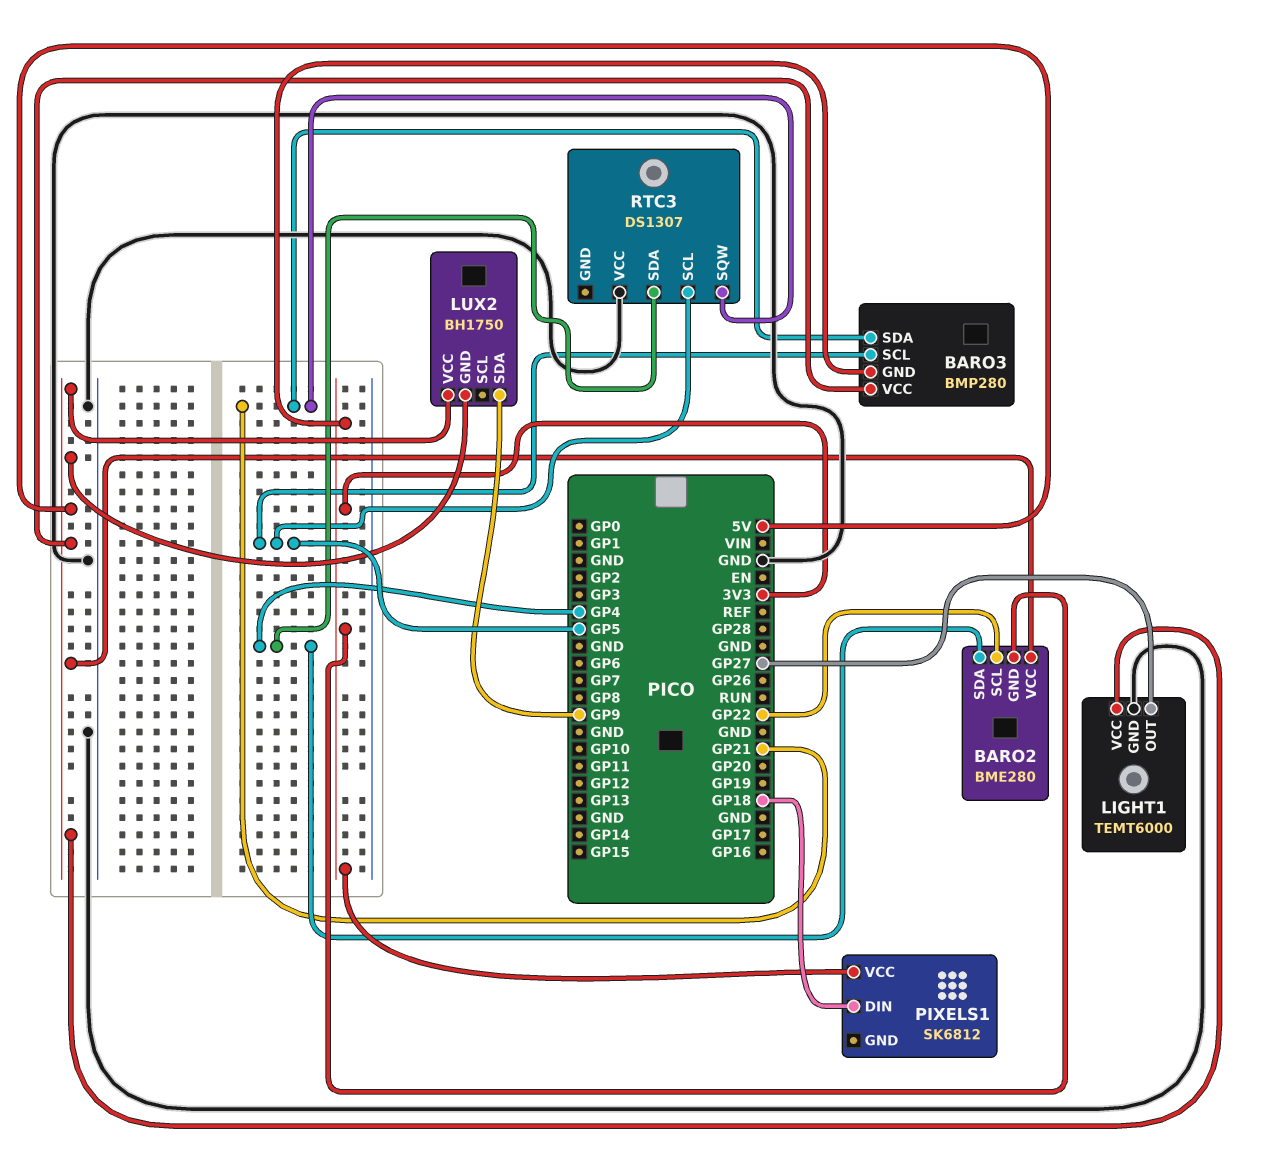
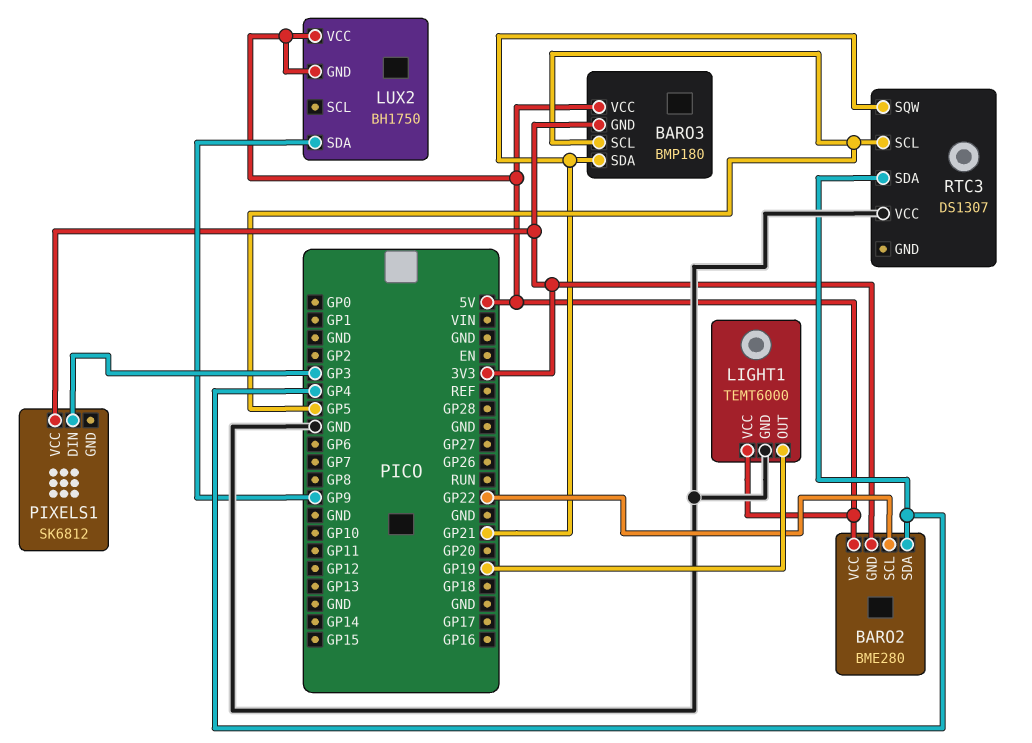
BARO3: BMP280 -> BMP180
LIGHT1 pin OUT: GP27 -> GP19
PIXELS1 pin DIN: GP18 -> GP3

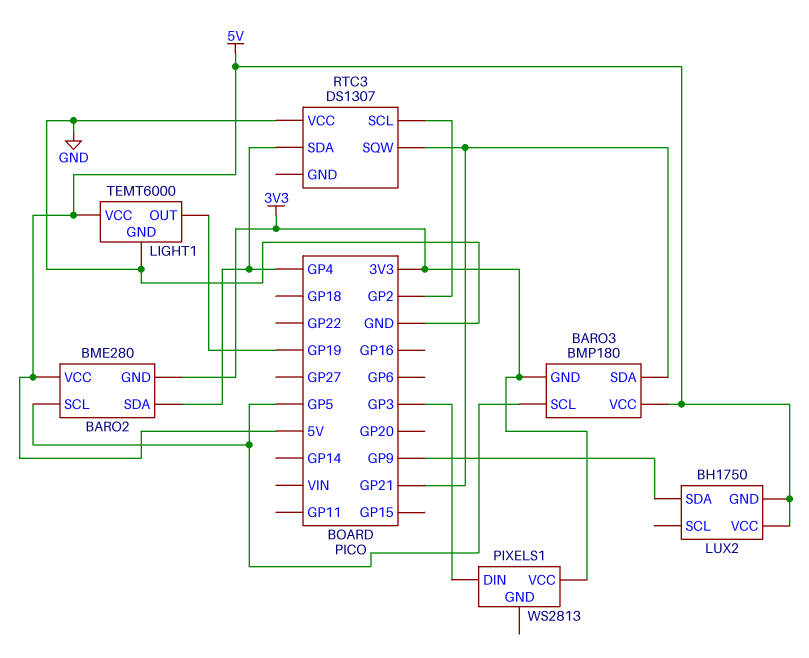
BARO2 pin SCL: GP22 -> GP5
PIXELS1: SK6812 -> WS2813
RTC3 pin SCL: GP5 -> GP2

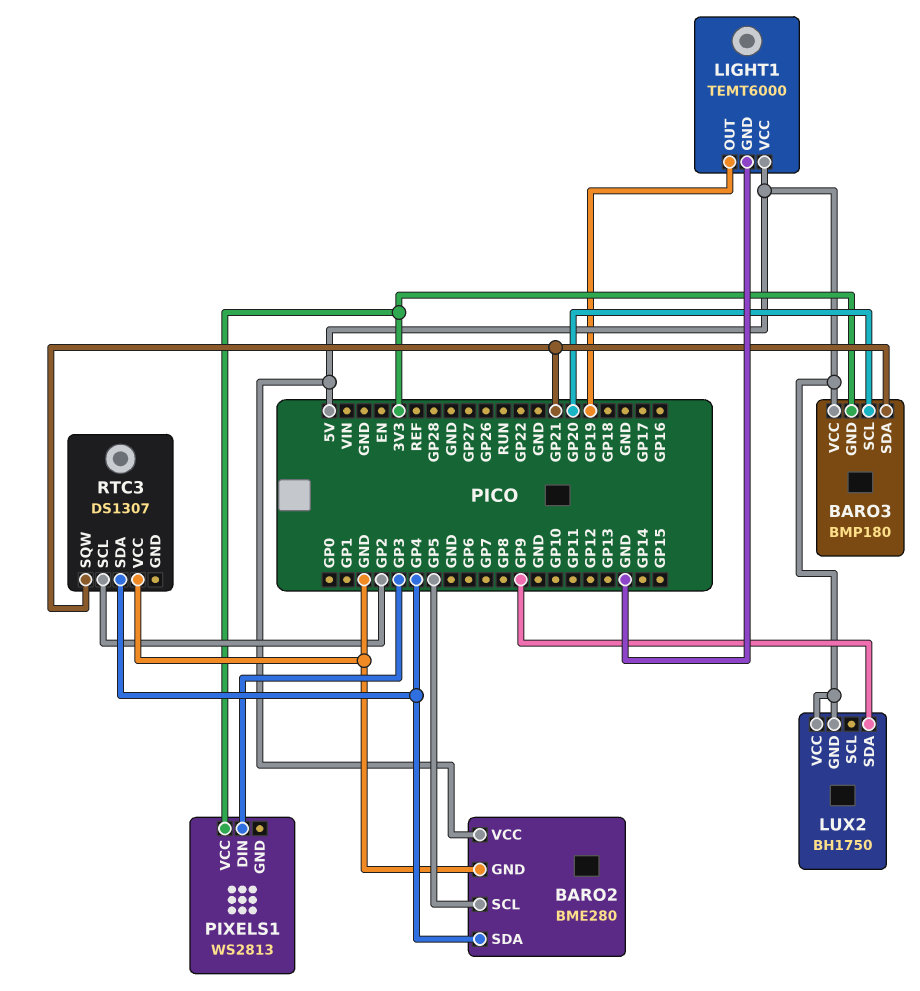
BARO2 pin GND: 3V3 -> GND
BARO3 pin SCL: GP5 -> GP20

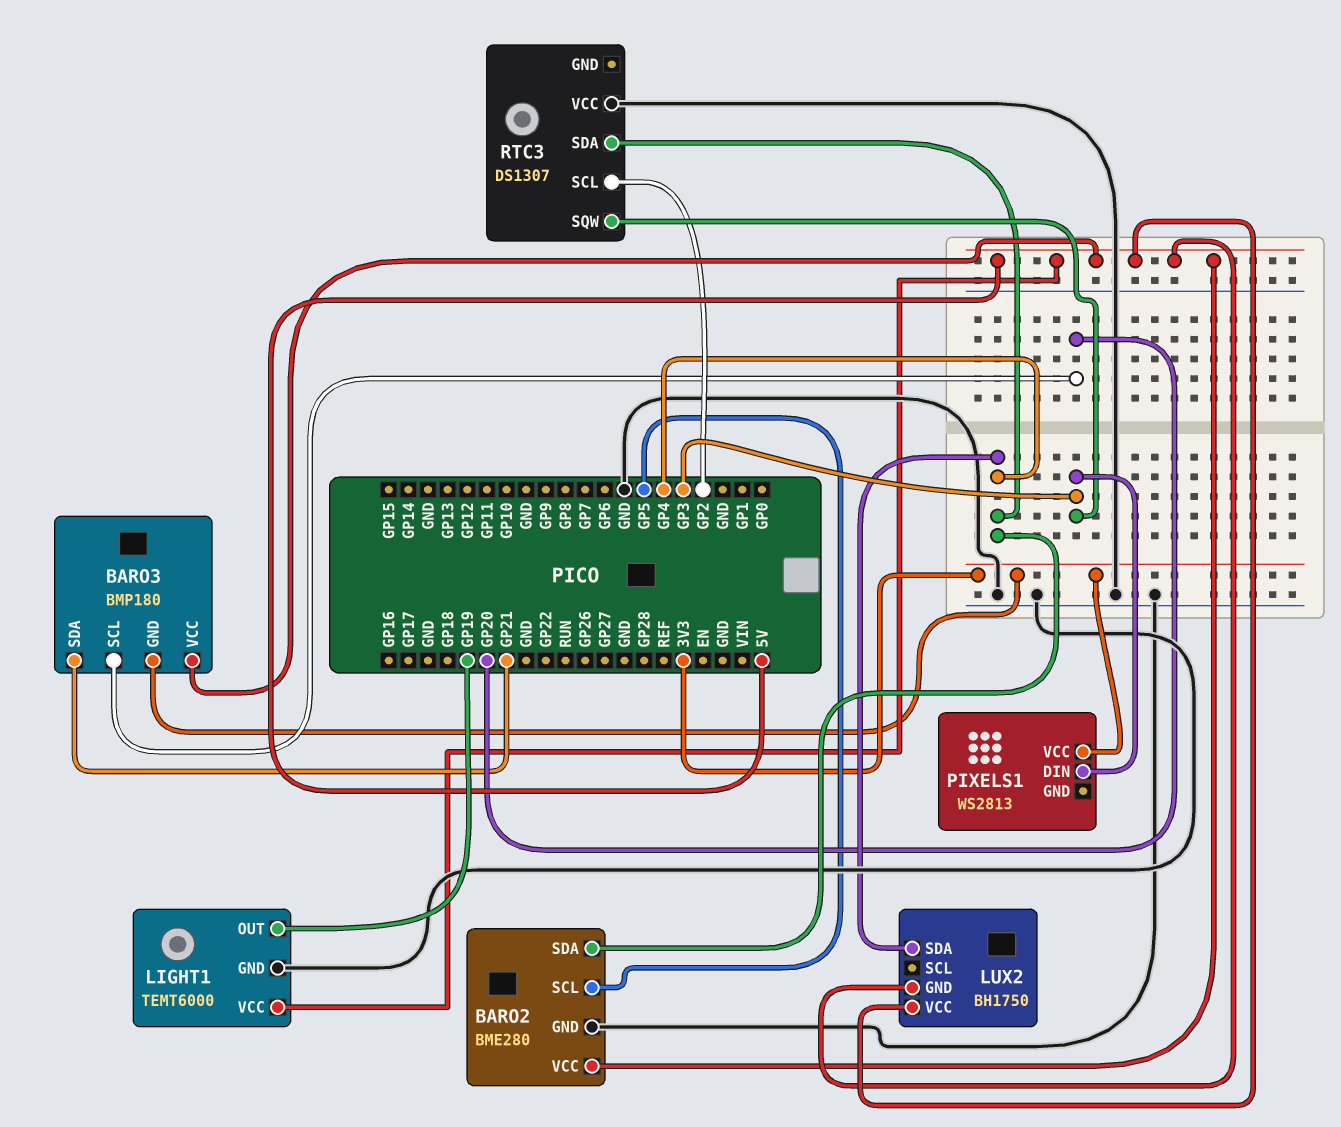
LUX2 pin SDA: GP9 -> GP4
RTC3 pin SQW: GP21 -> GP3

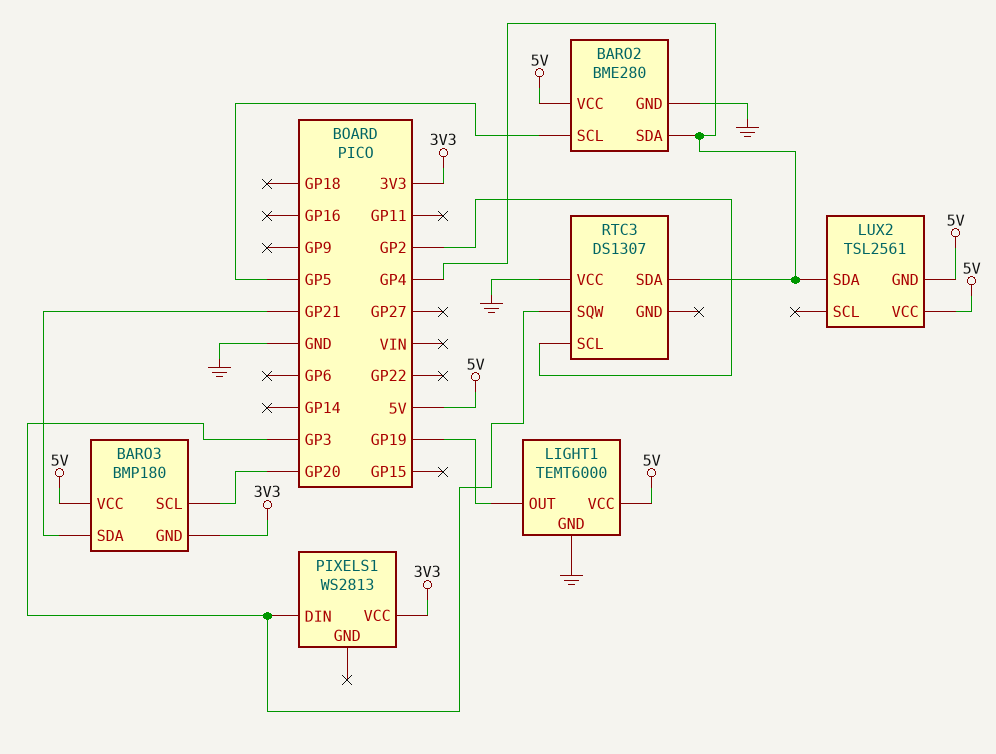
LUX2: BH1750 -> TSL2561

